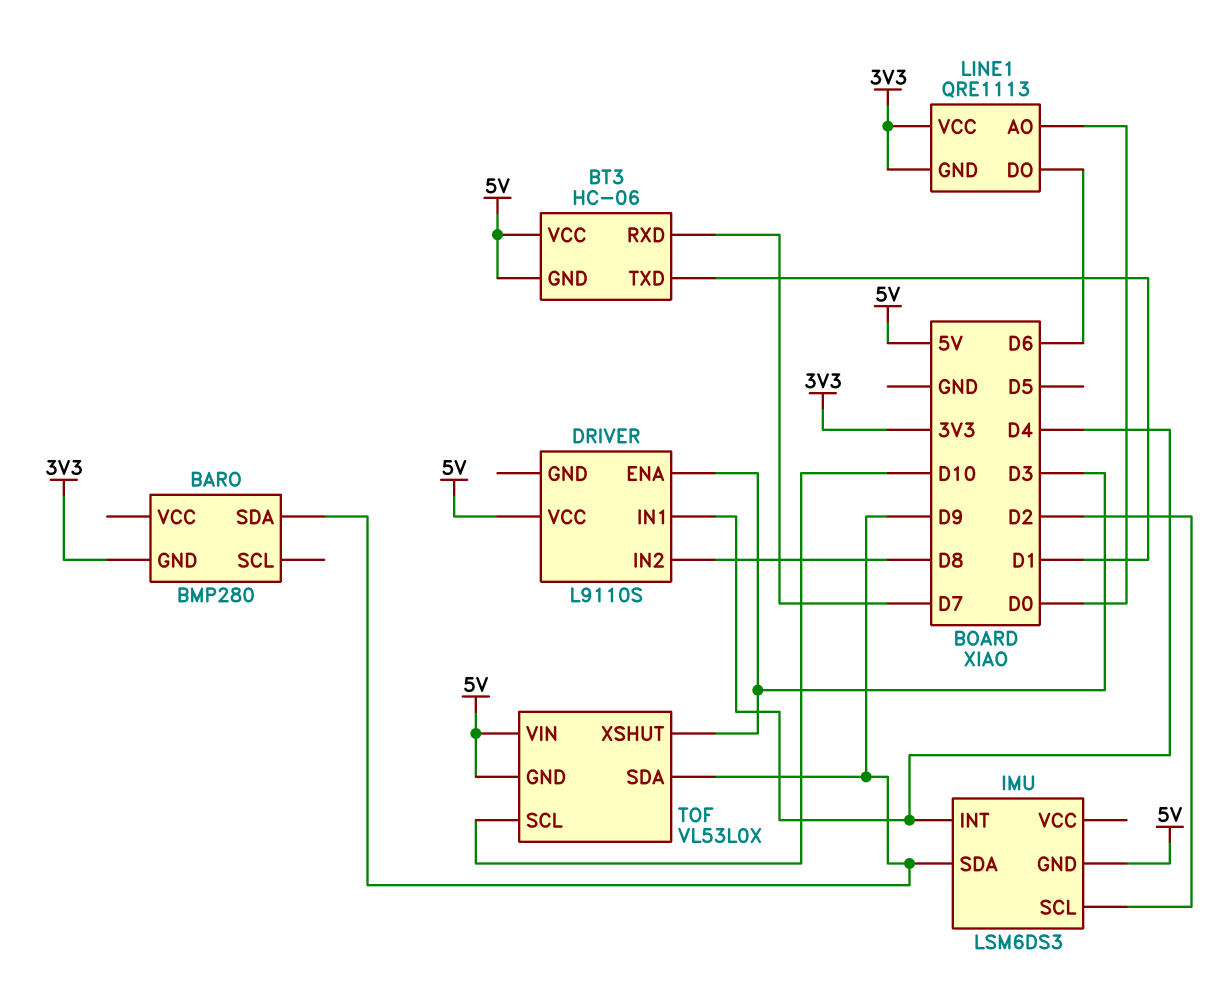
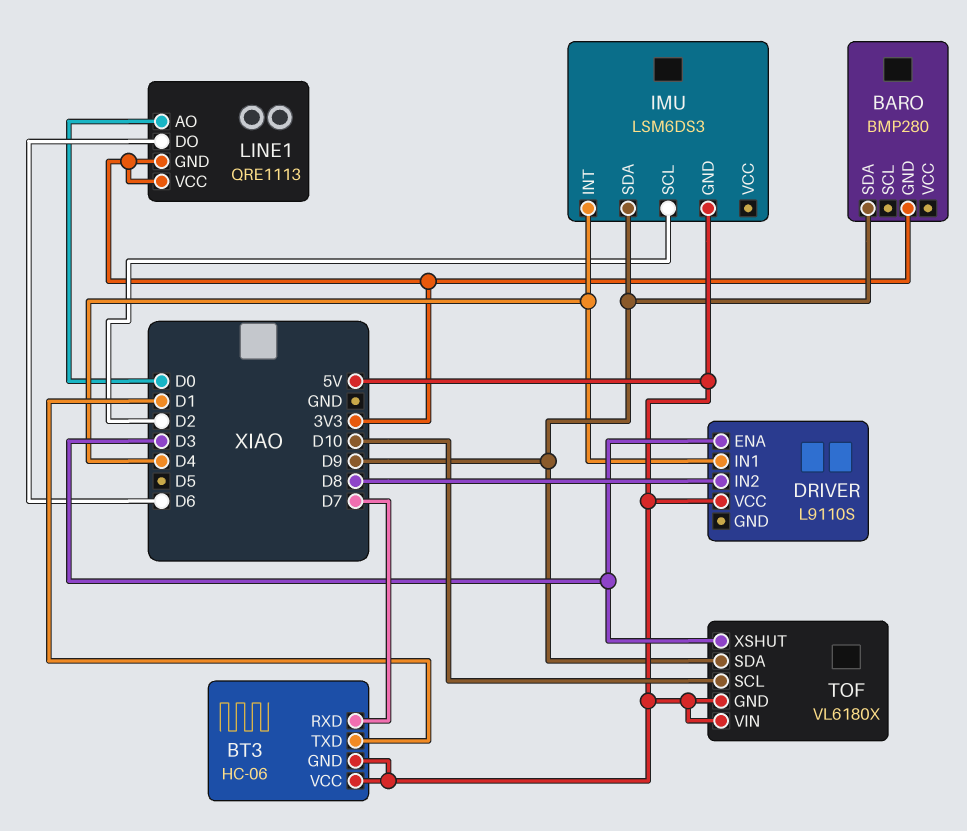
TOF: VL53L0X -> VL6180X

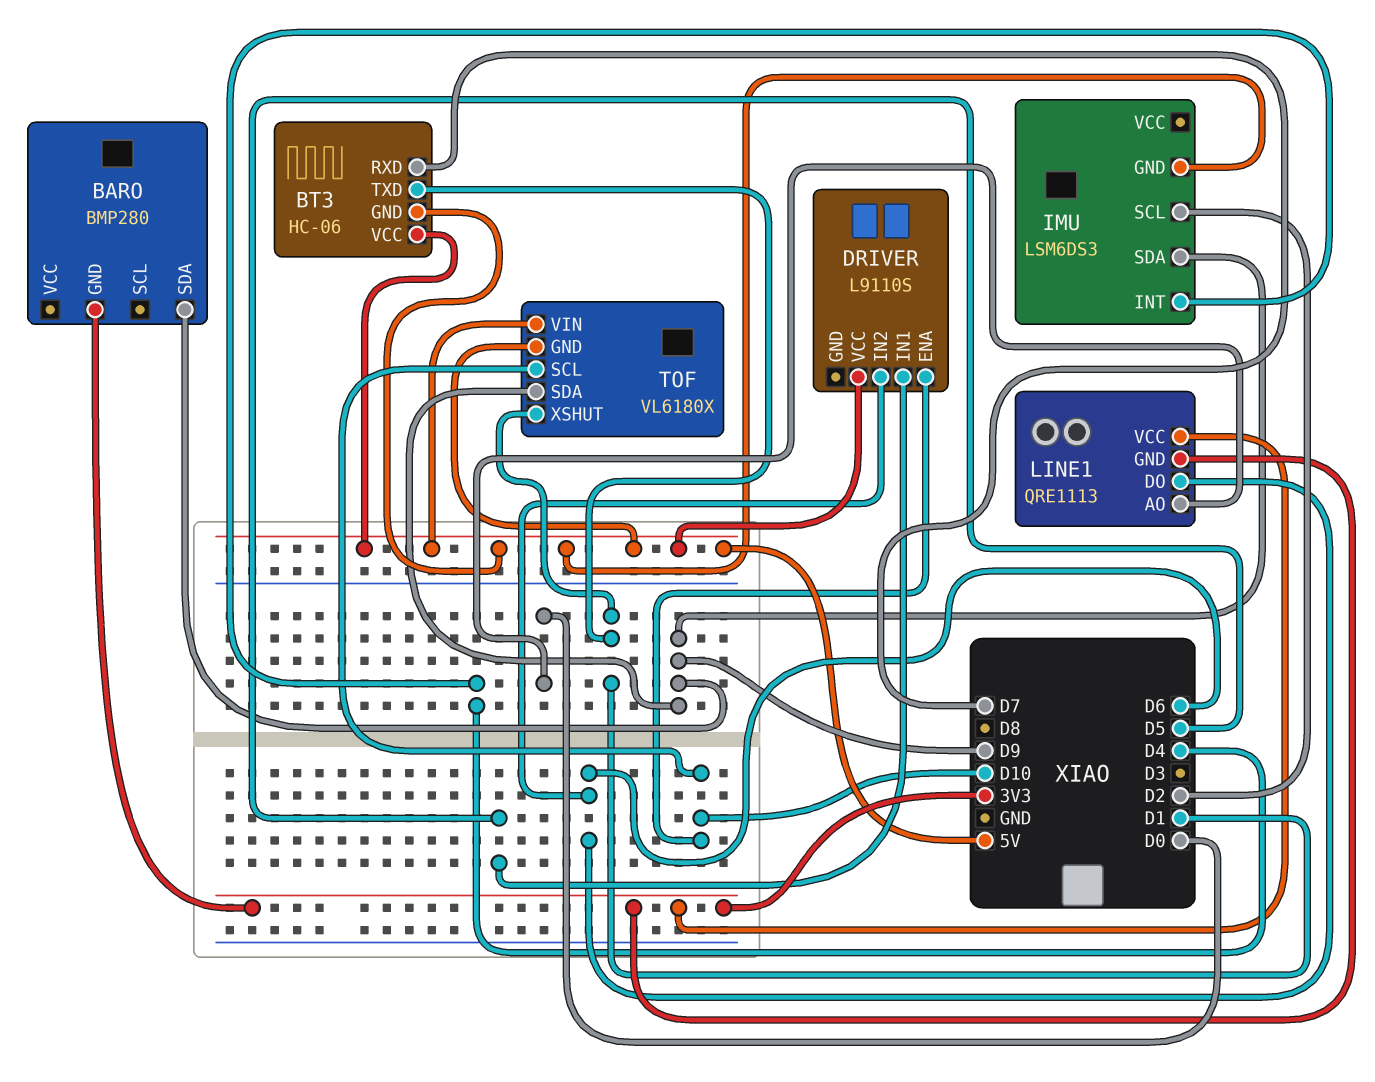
DRIVER pin ENA: D3 -> D10
DRIVER pin IN1: D4 -> D5
DRIVER pin IN2: D8 -> D6
TOF pin XSHUT: D3 -> D1

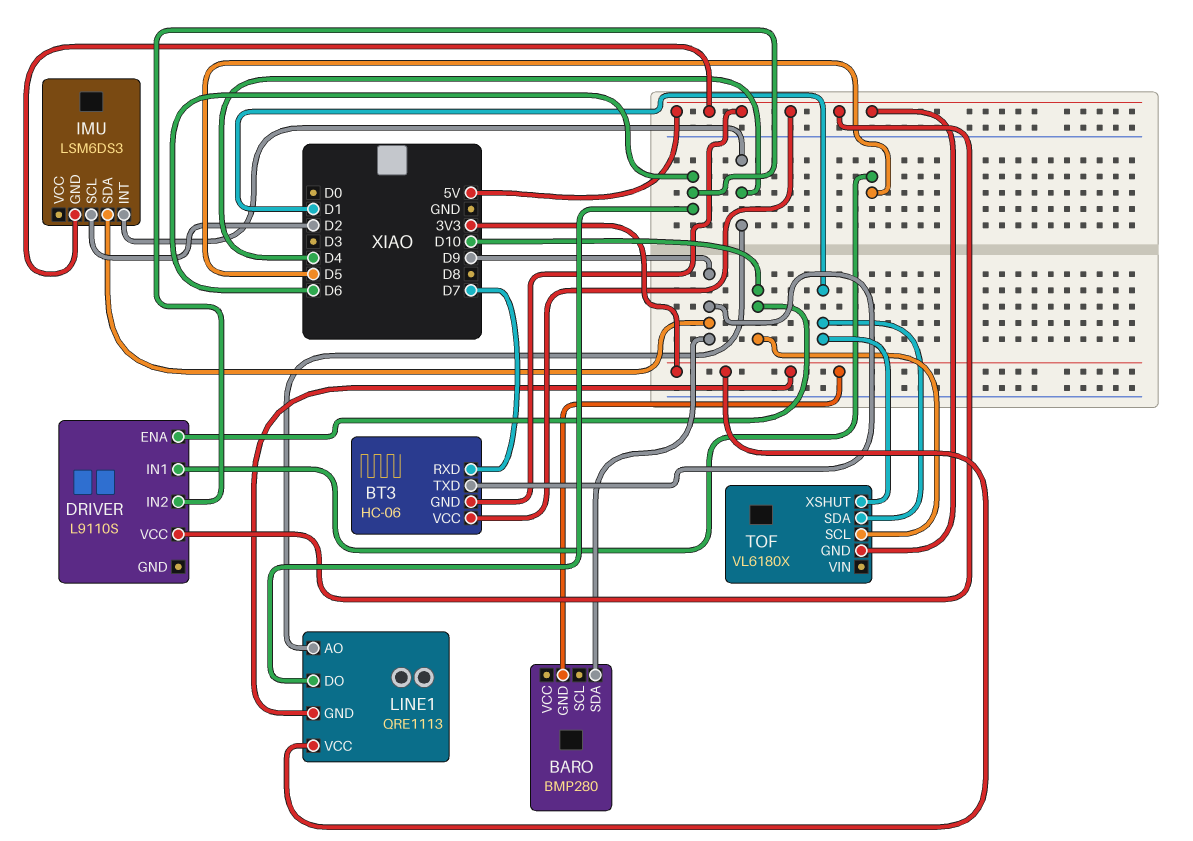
BT3 pin TXD: D1 -> D9
LINE1 pin AO: D0 -> D4
TOF pin SDA: D9 -> D1
TOF pin VIN: 5V -> none

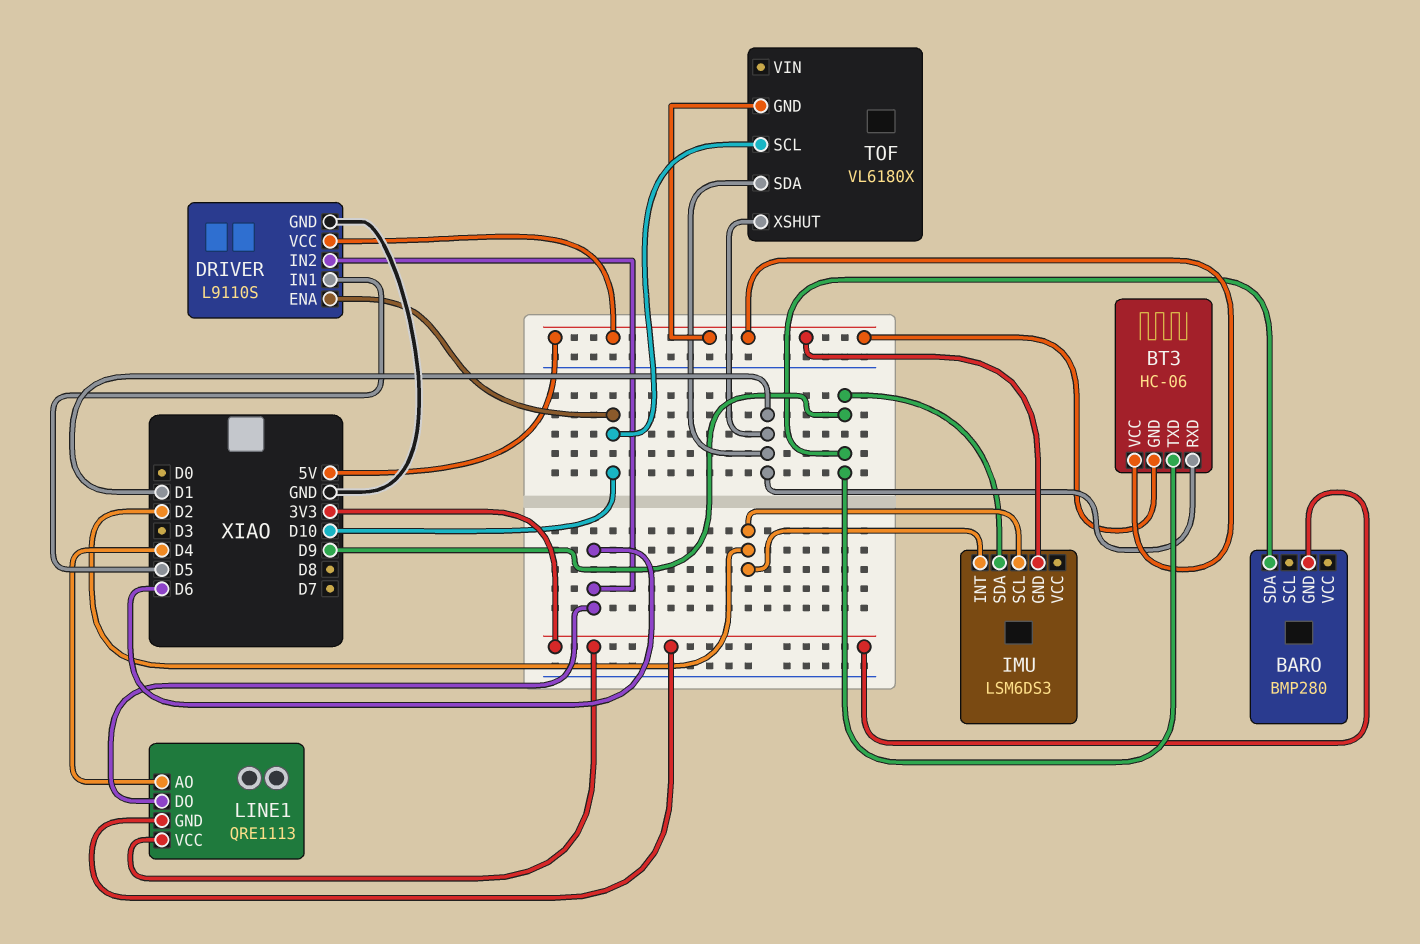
BT3 pin RXD: D7 -> D1
DRIVER pin GND: none -> GND
IMU pin INT: D4 -> D2

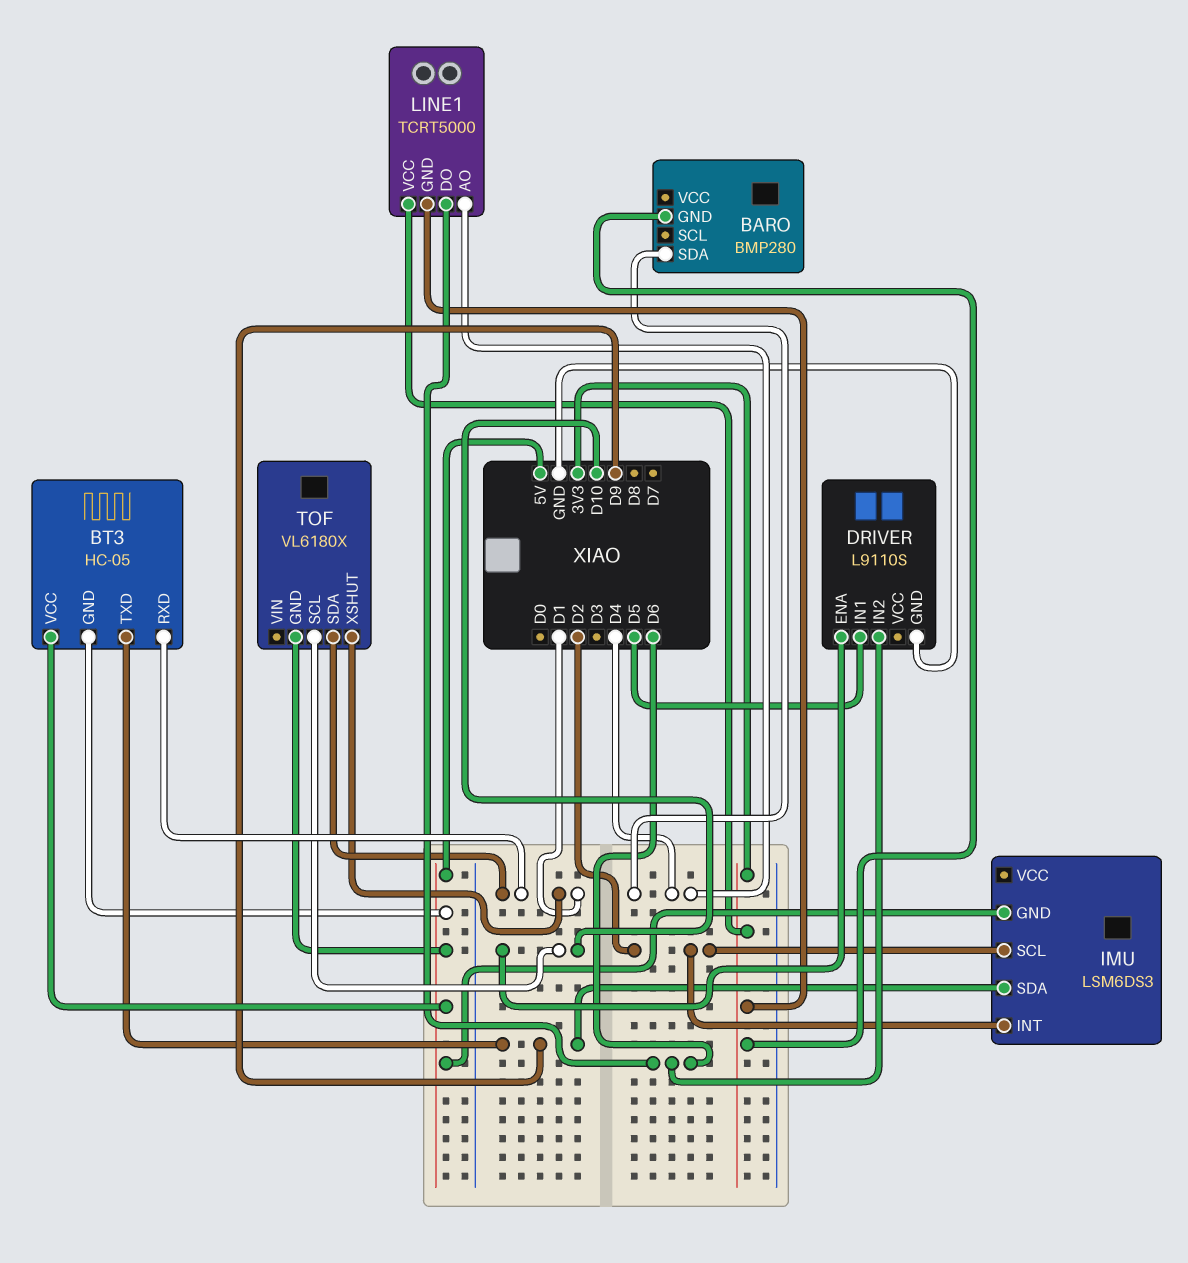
BARO pin SDA: D9 -> D4
BT3: HC-06 -> HC-05
DRIVER pin VCC: 5V -> none
LINE1: QRE1113 -> TCRT5000

